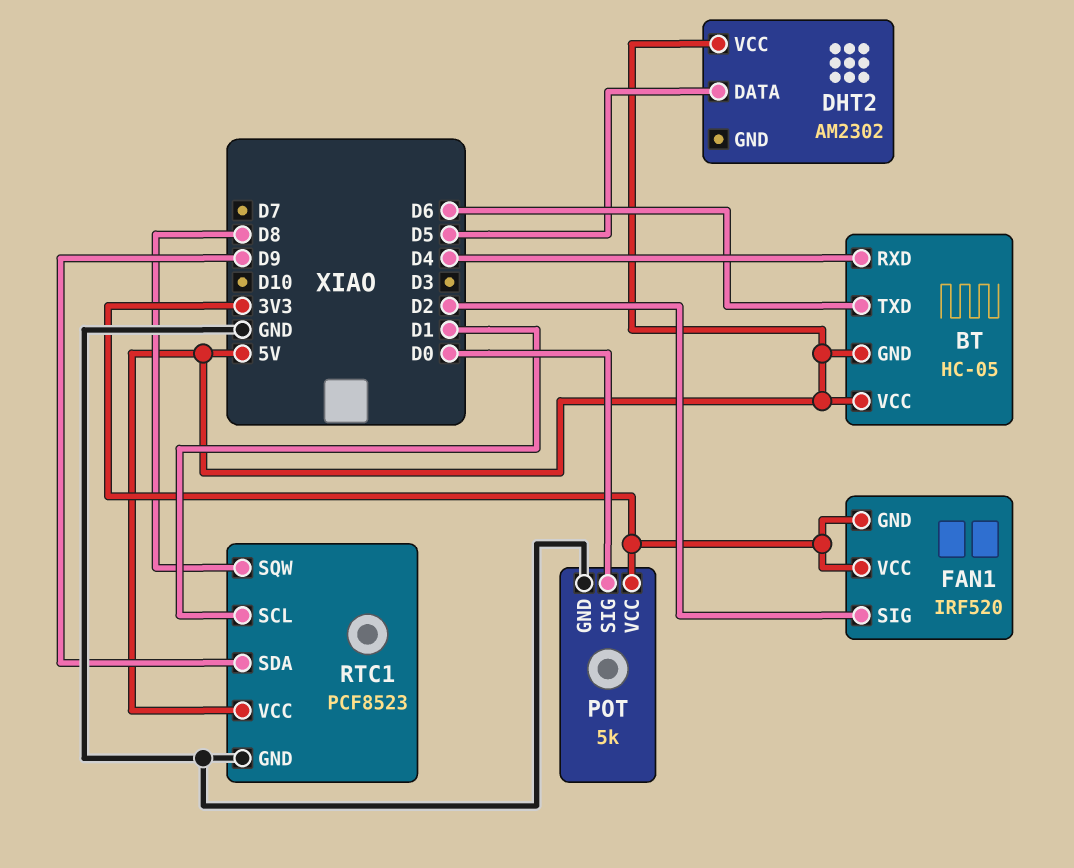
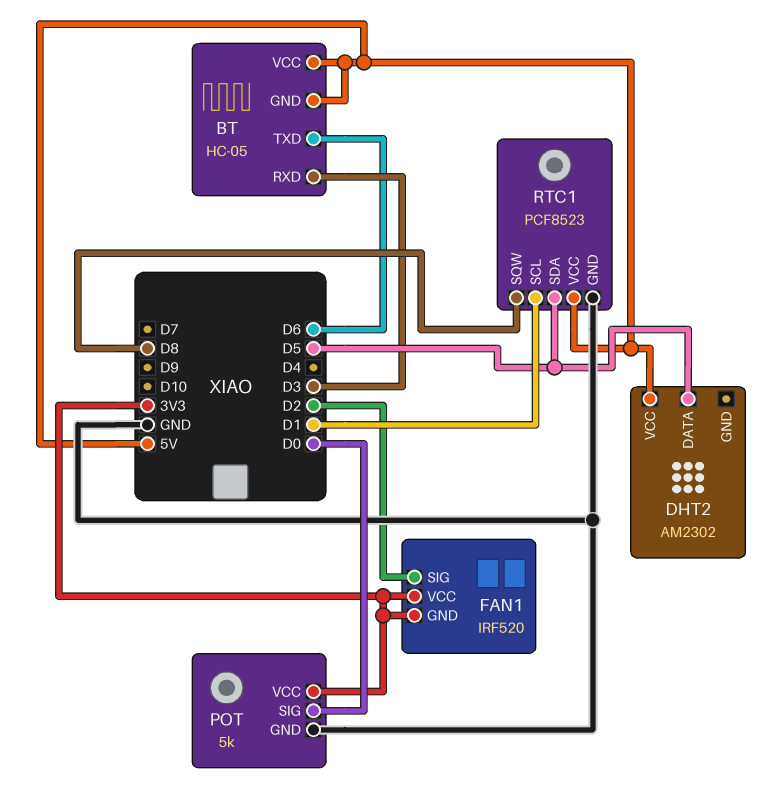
BT pin RXD: D4 -> D3
RTC1 pin SDA: D9 -> D5

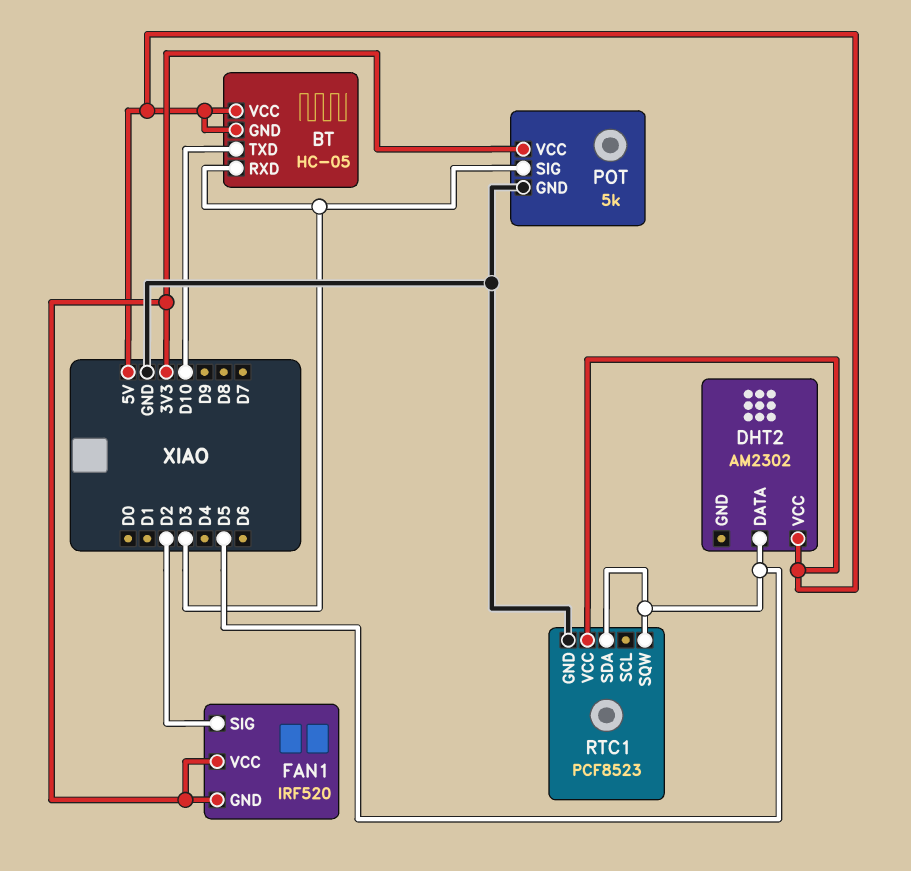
BT pin TXD: D6 -> D10
POT pin SIG: D0 -> D3
RTC1 pin SCL: D1 -> none
RTC1 pin SQW: D8 -> D5

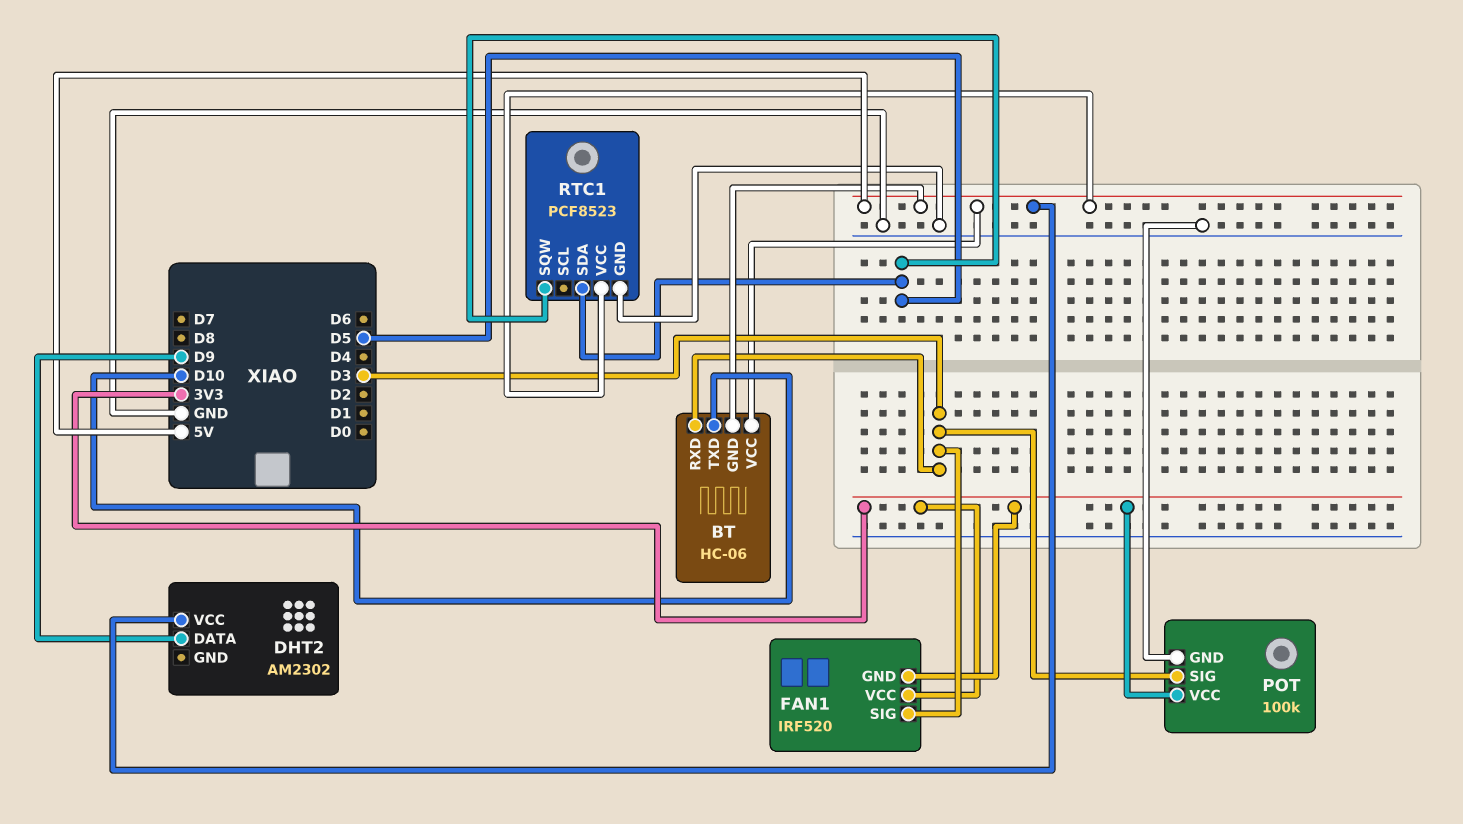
BT: HC-05 -> HC-06
DHT2 pin DATA: D5 -> D9
FAN1 pin SIG: D2 -> D3
POT: 5k -> 100k

